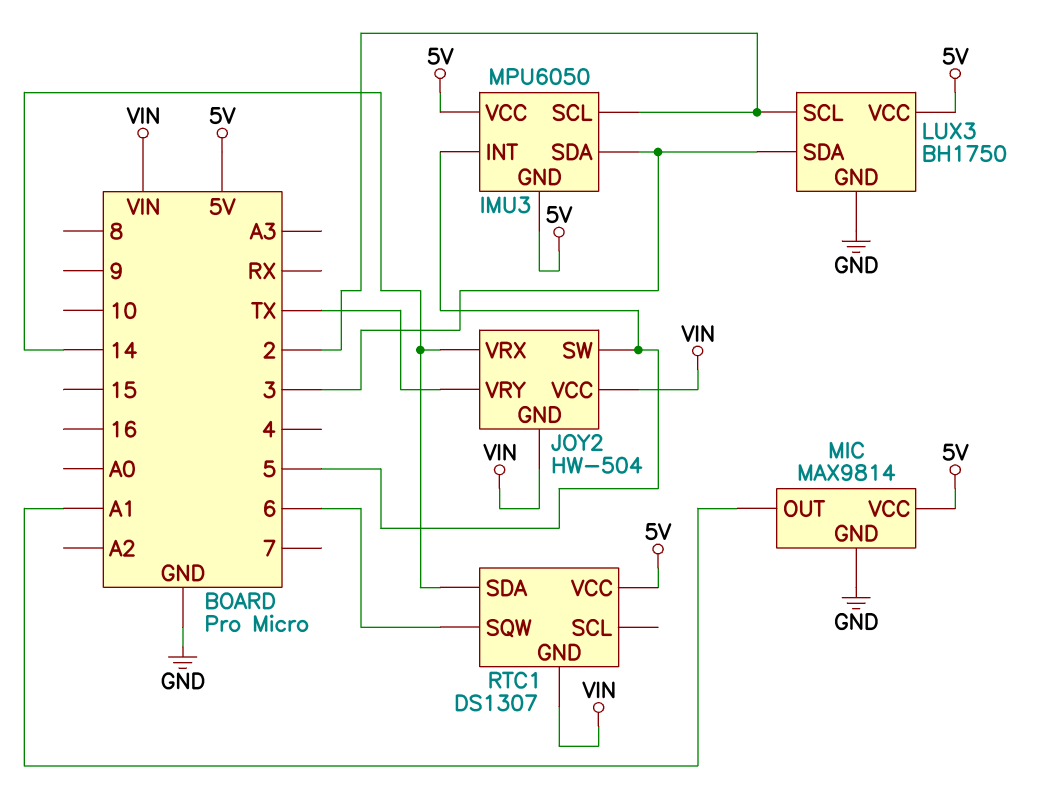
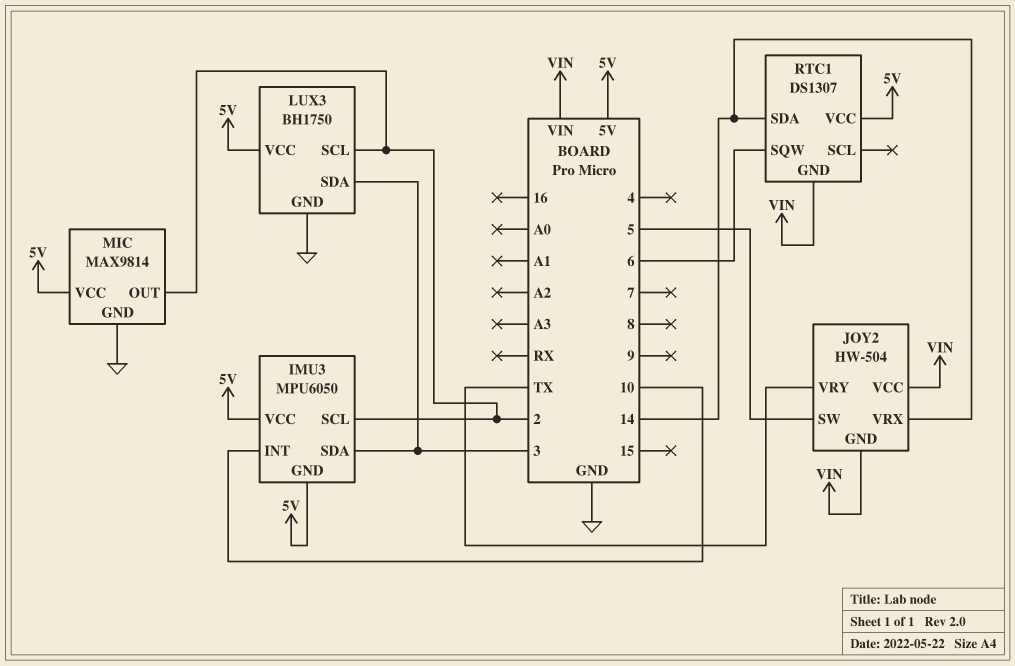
IMU3 pin INT: 5 -> 10
MIC pin OUT: A1 -> 2

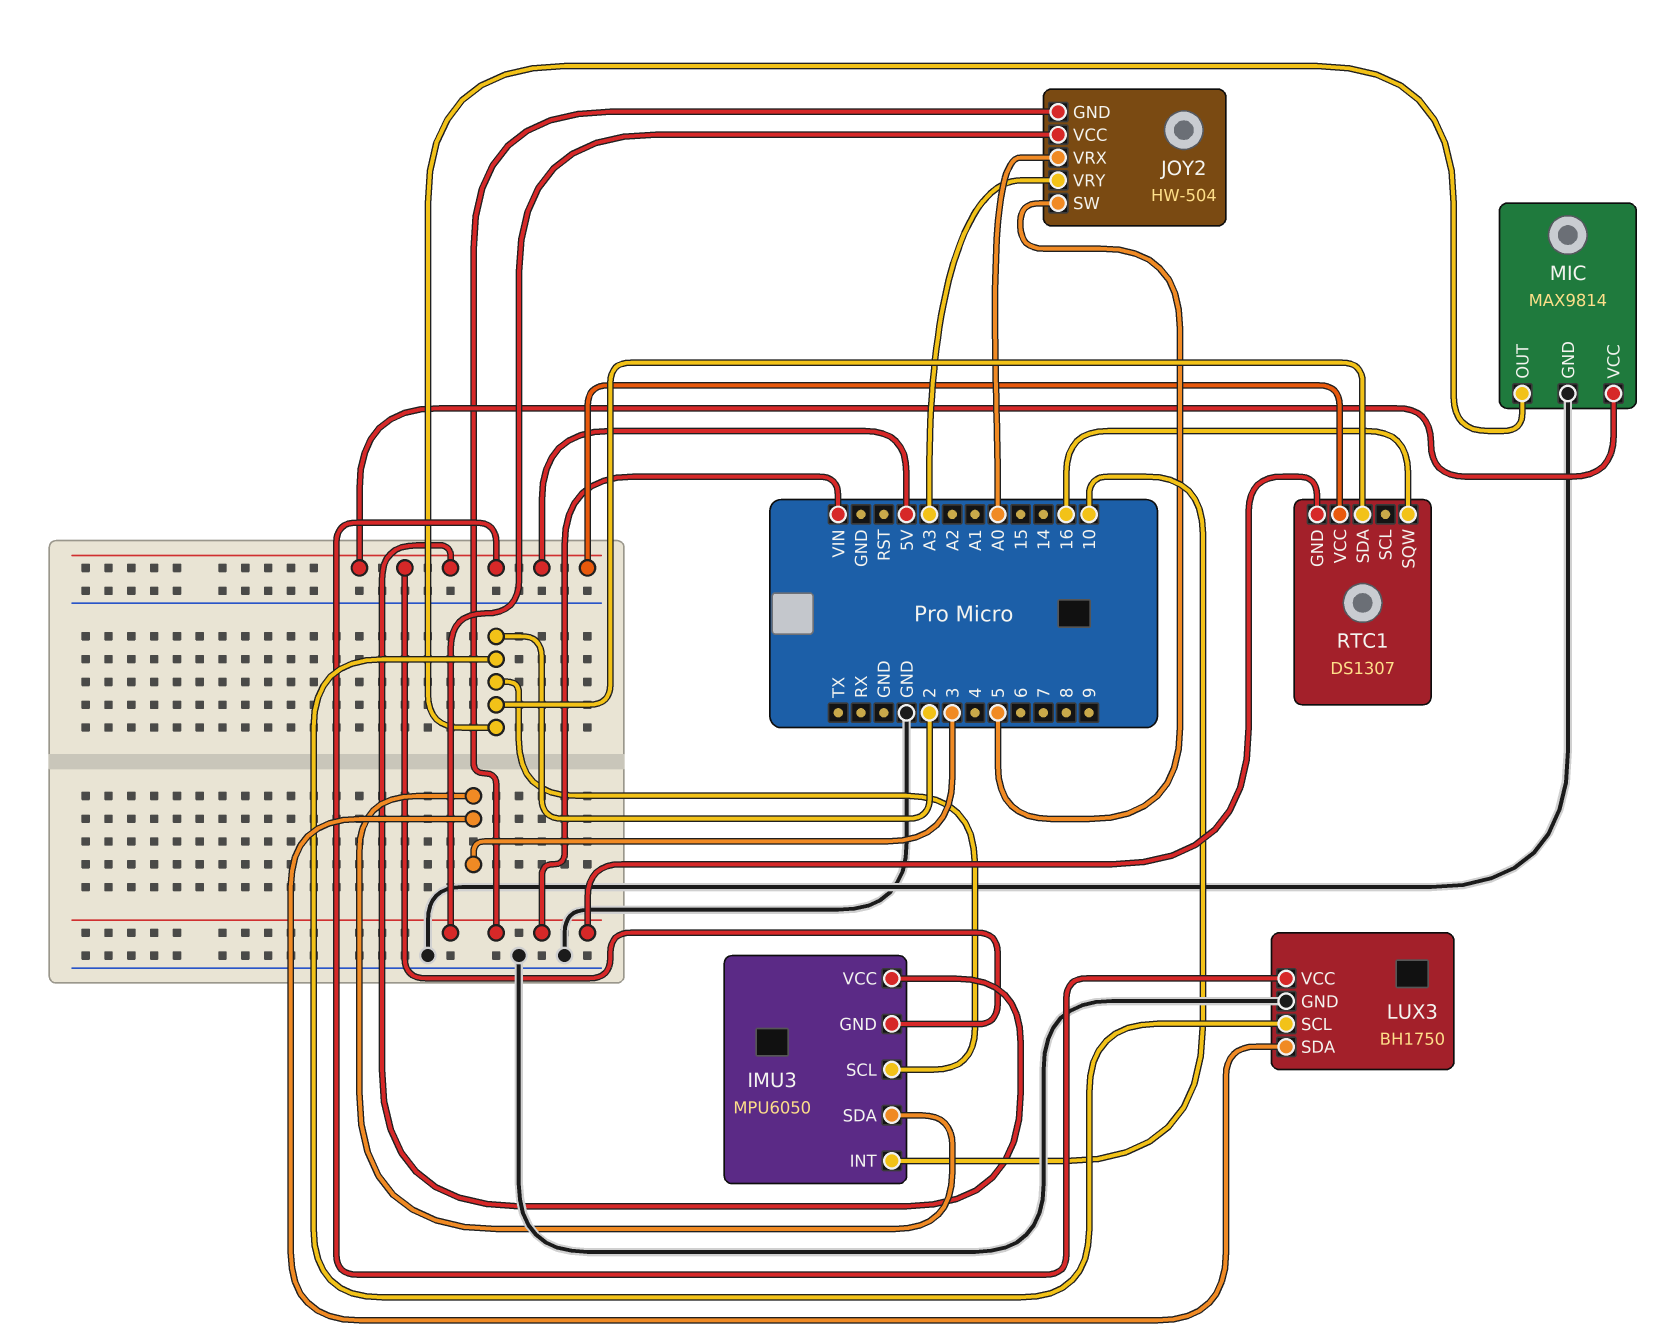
JOY2 pin VRX: 14 -> A0
JOY2 pin VRY: TX -> A3
RTC1 pin SDA: 14 -> 2
RTC1 pin SQW: 6 -> 16

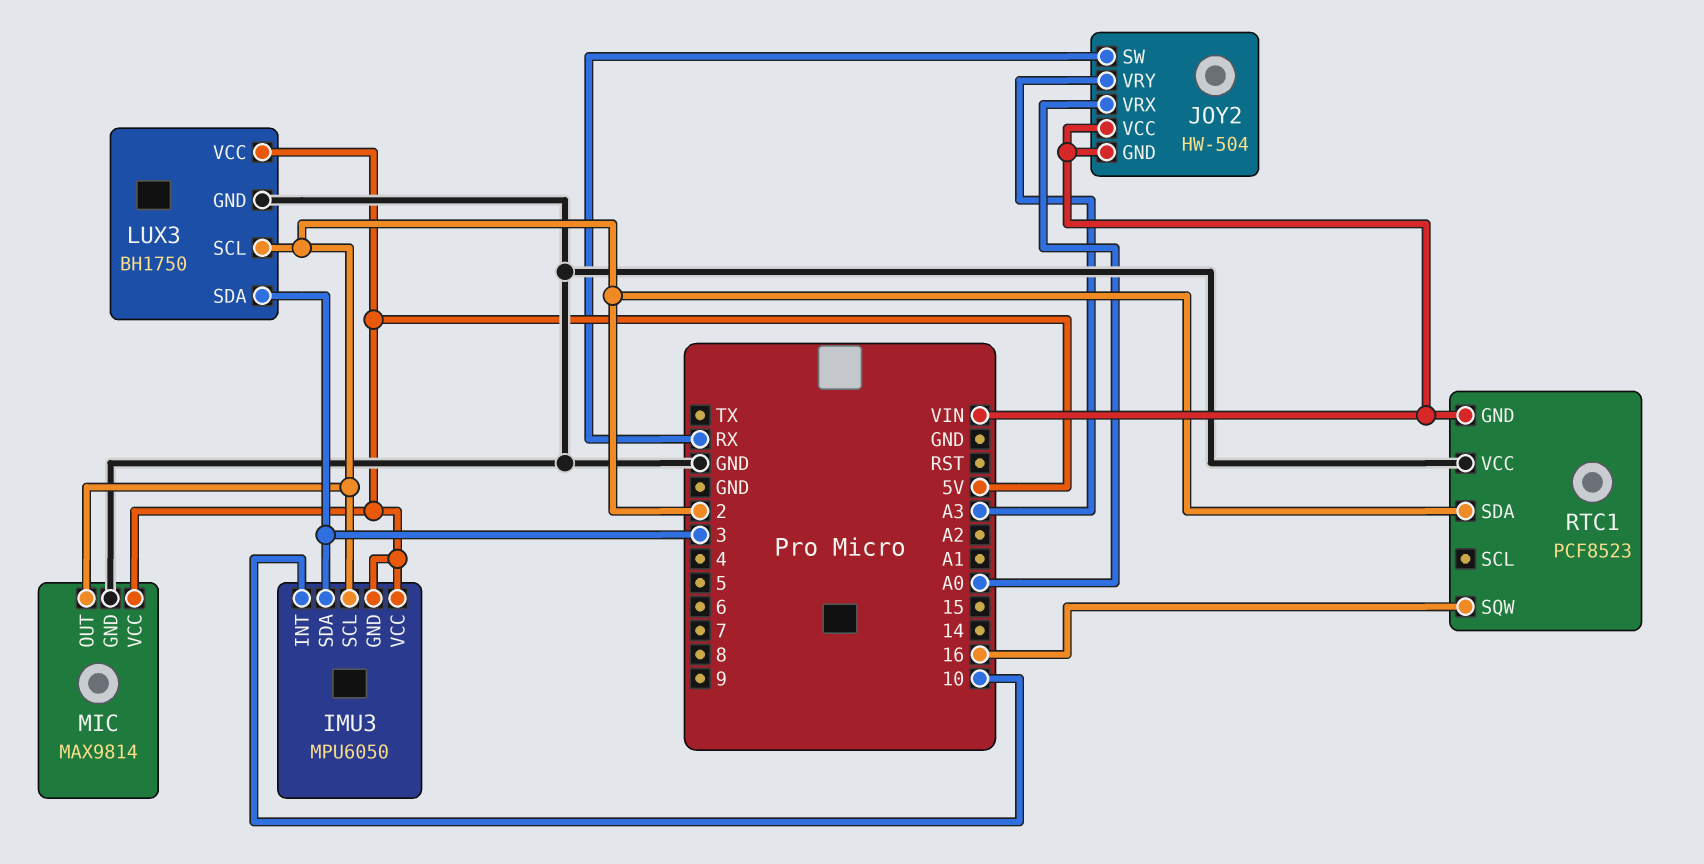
JOY2 pin SW: 5 -> RX
RTC1: DS1307 -> PCF8523
RTC1 pin VCC: 5V -> GND

